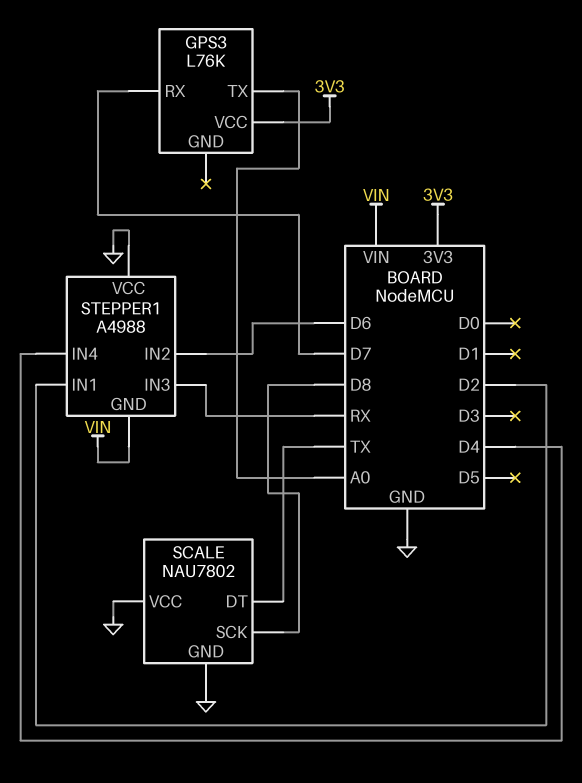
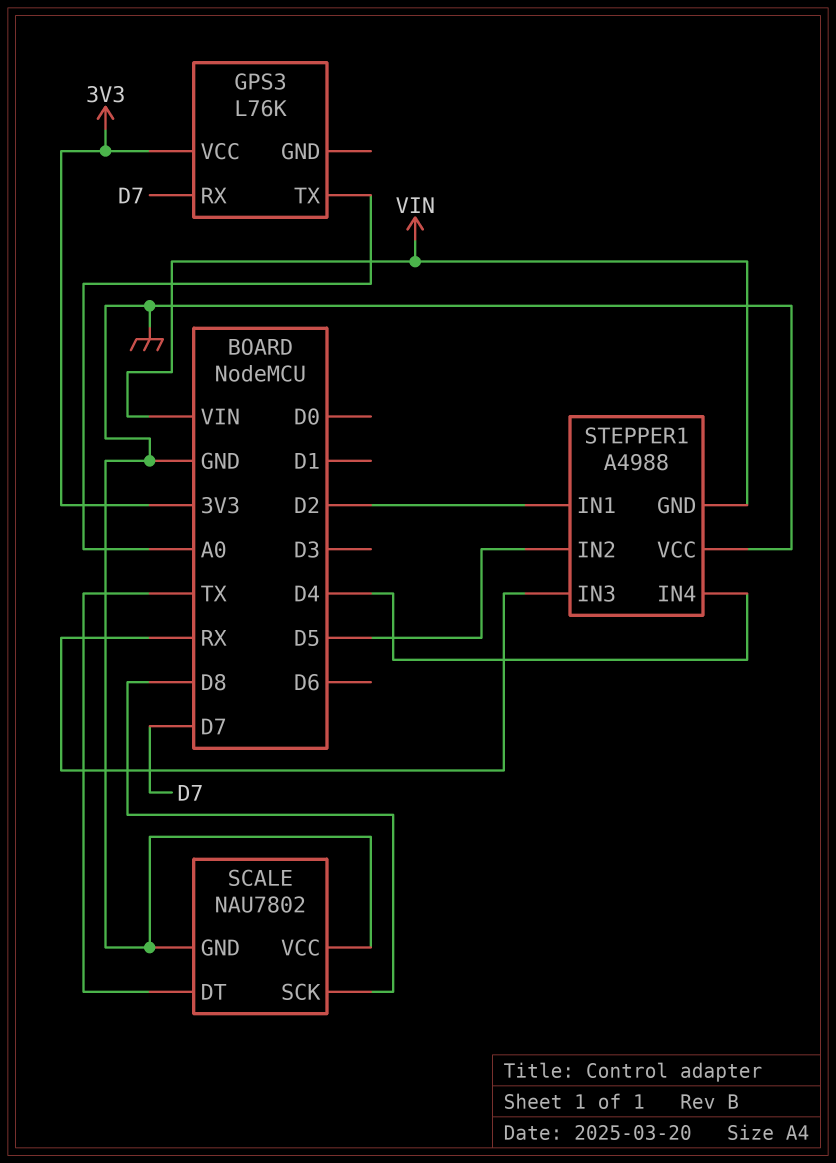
STEPPER1 pin IN2: D6 -> D5

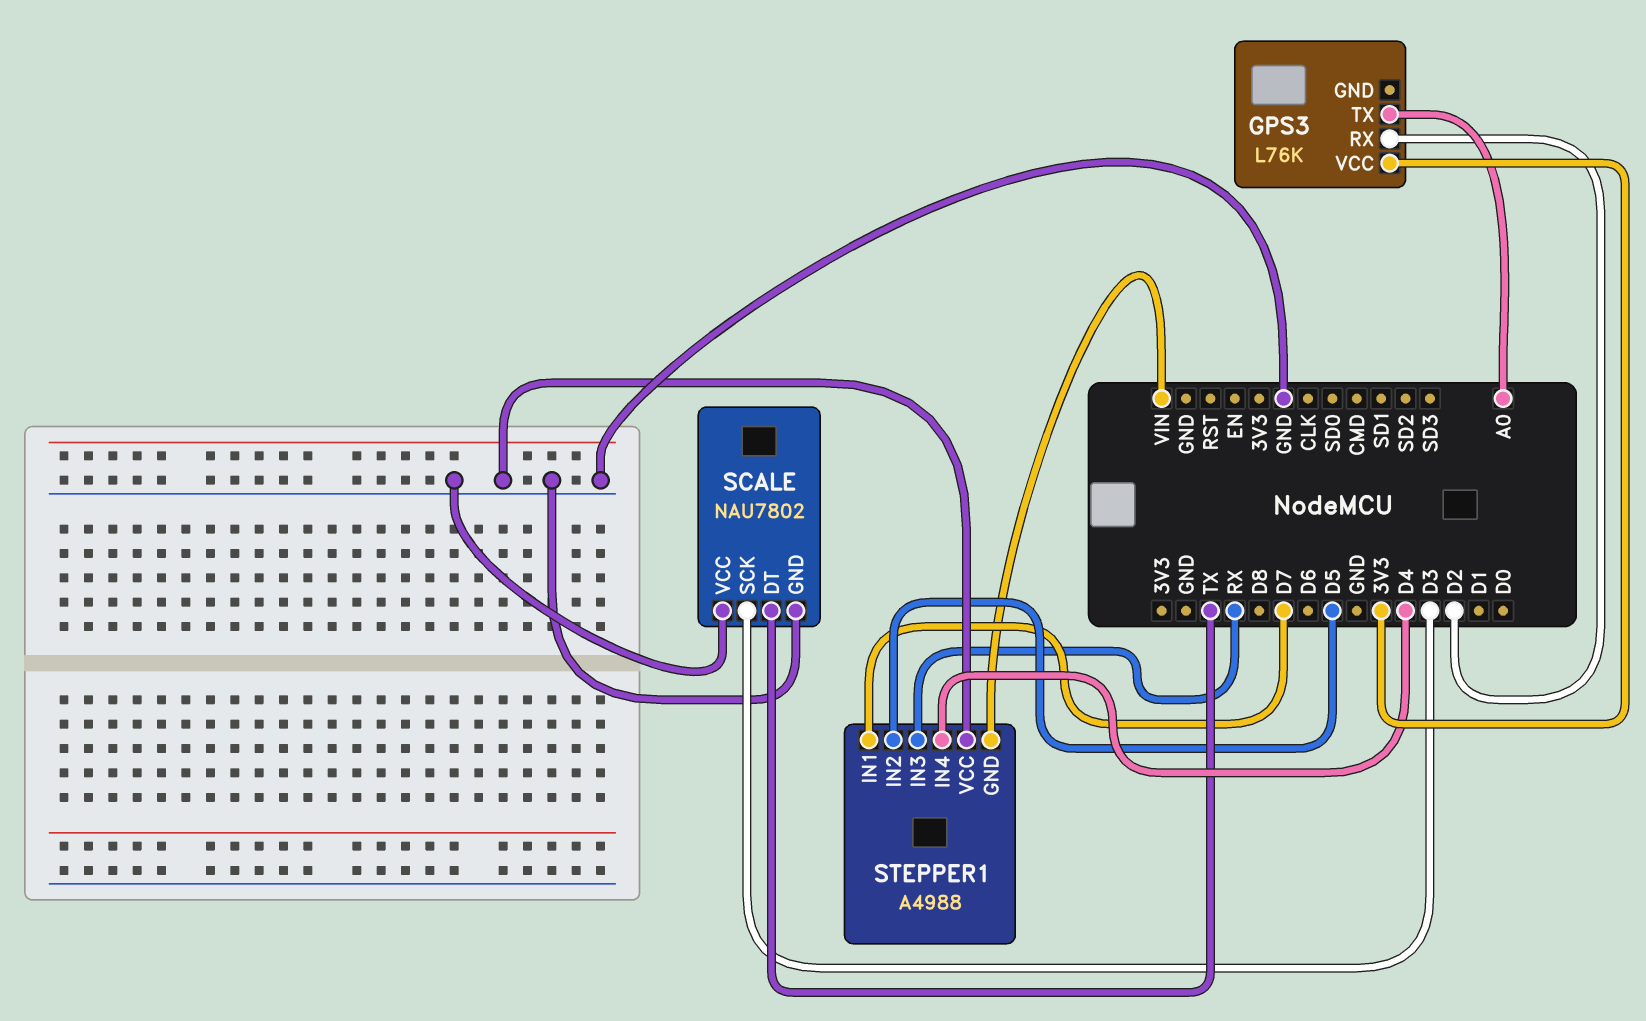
GPS3 pin RX: D7 -> D2
SCALE pin SCK: D8 -> D3
STEPPER1 pin IN1: D2 -> D7

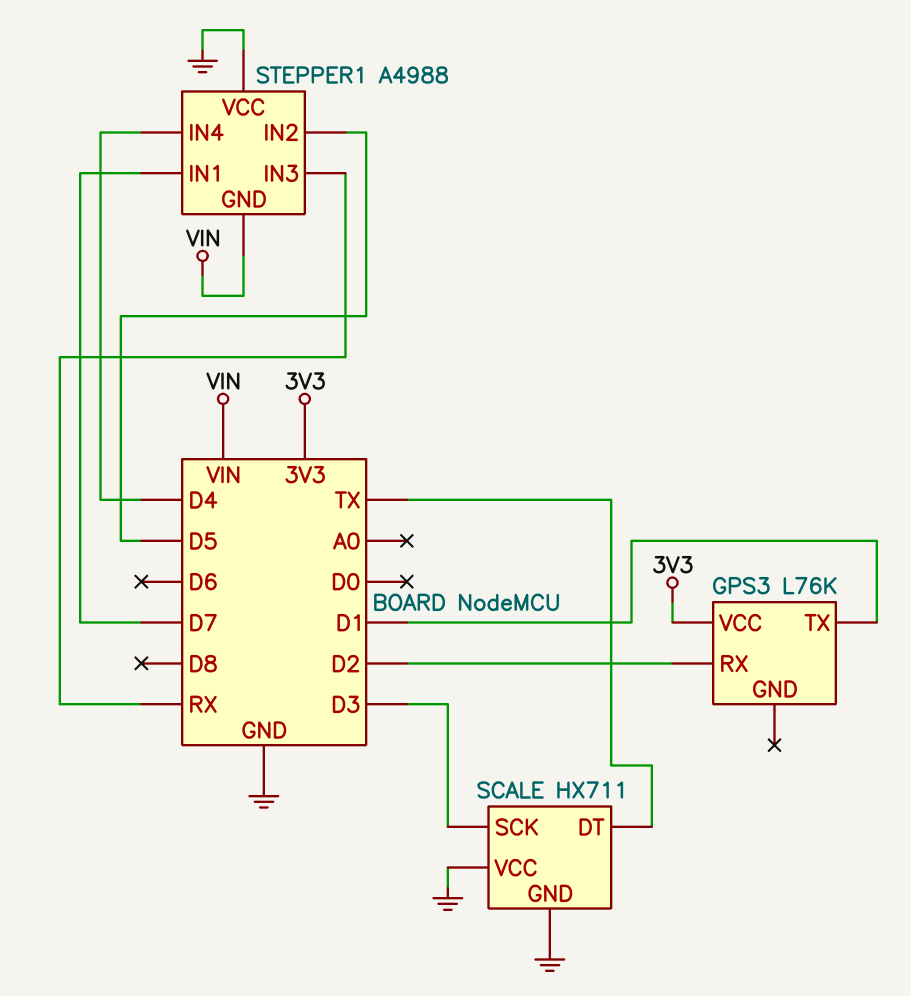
GPS3 pin TX: A0 -> D1
SCALE: NAU7802 -> HX711

